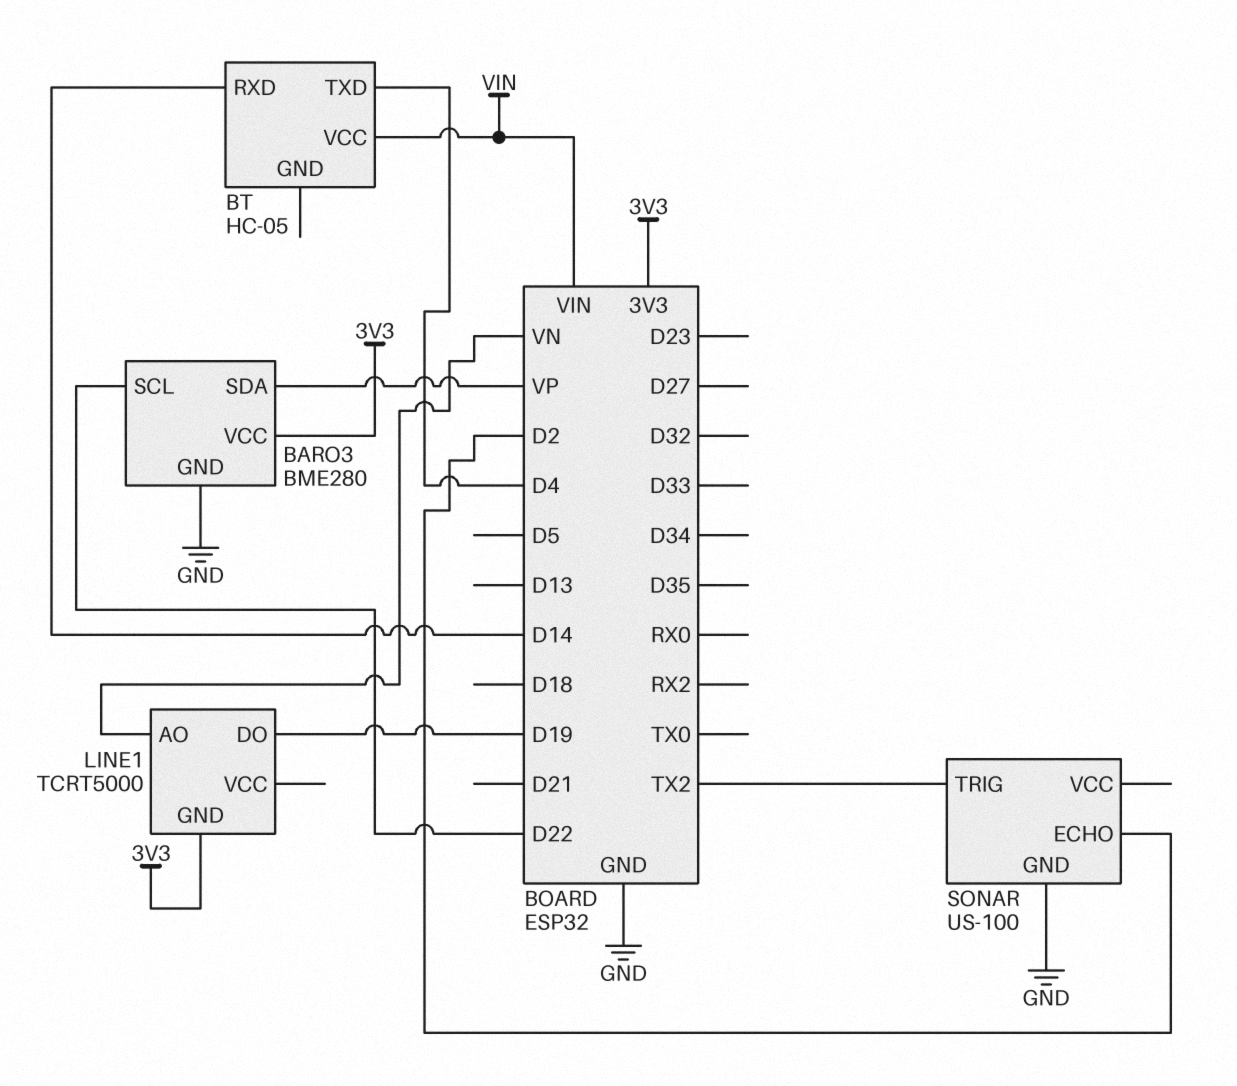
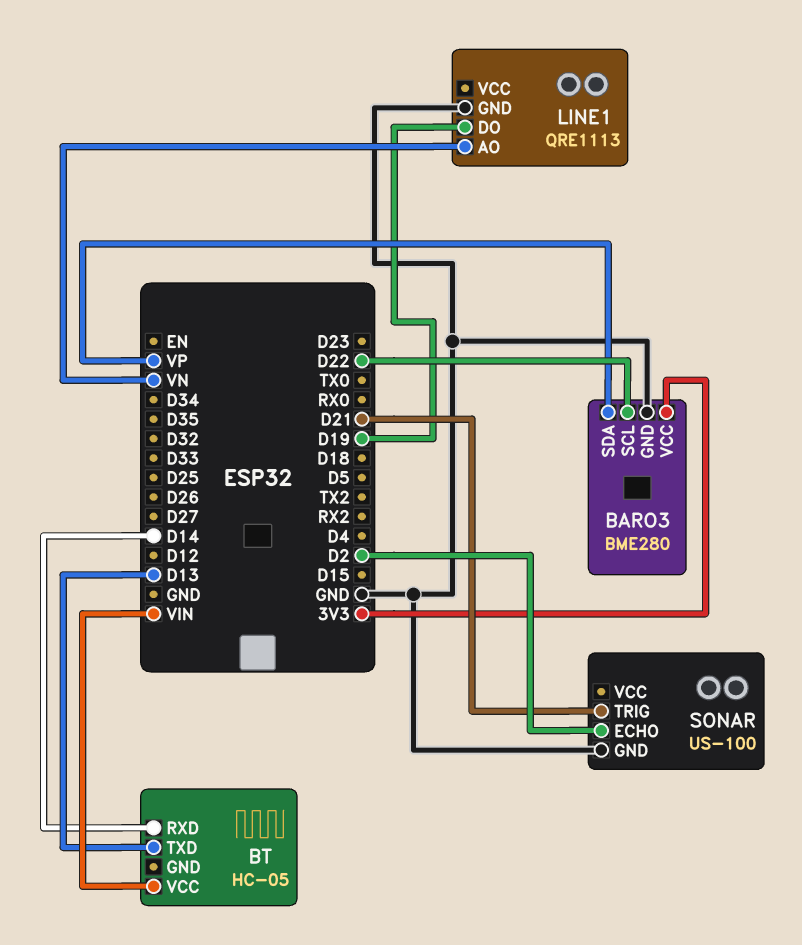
BT pin TXD: D4 -> D13
LINE1: TCRT5000 -> QRE1113
LINE1 pin GND: 3V3 -> GND
SONAR pin TRIG: TX2 -> D21

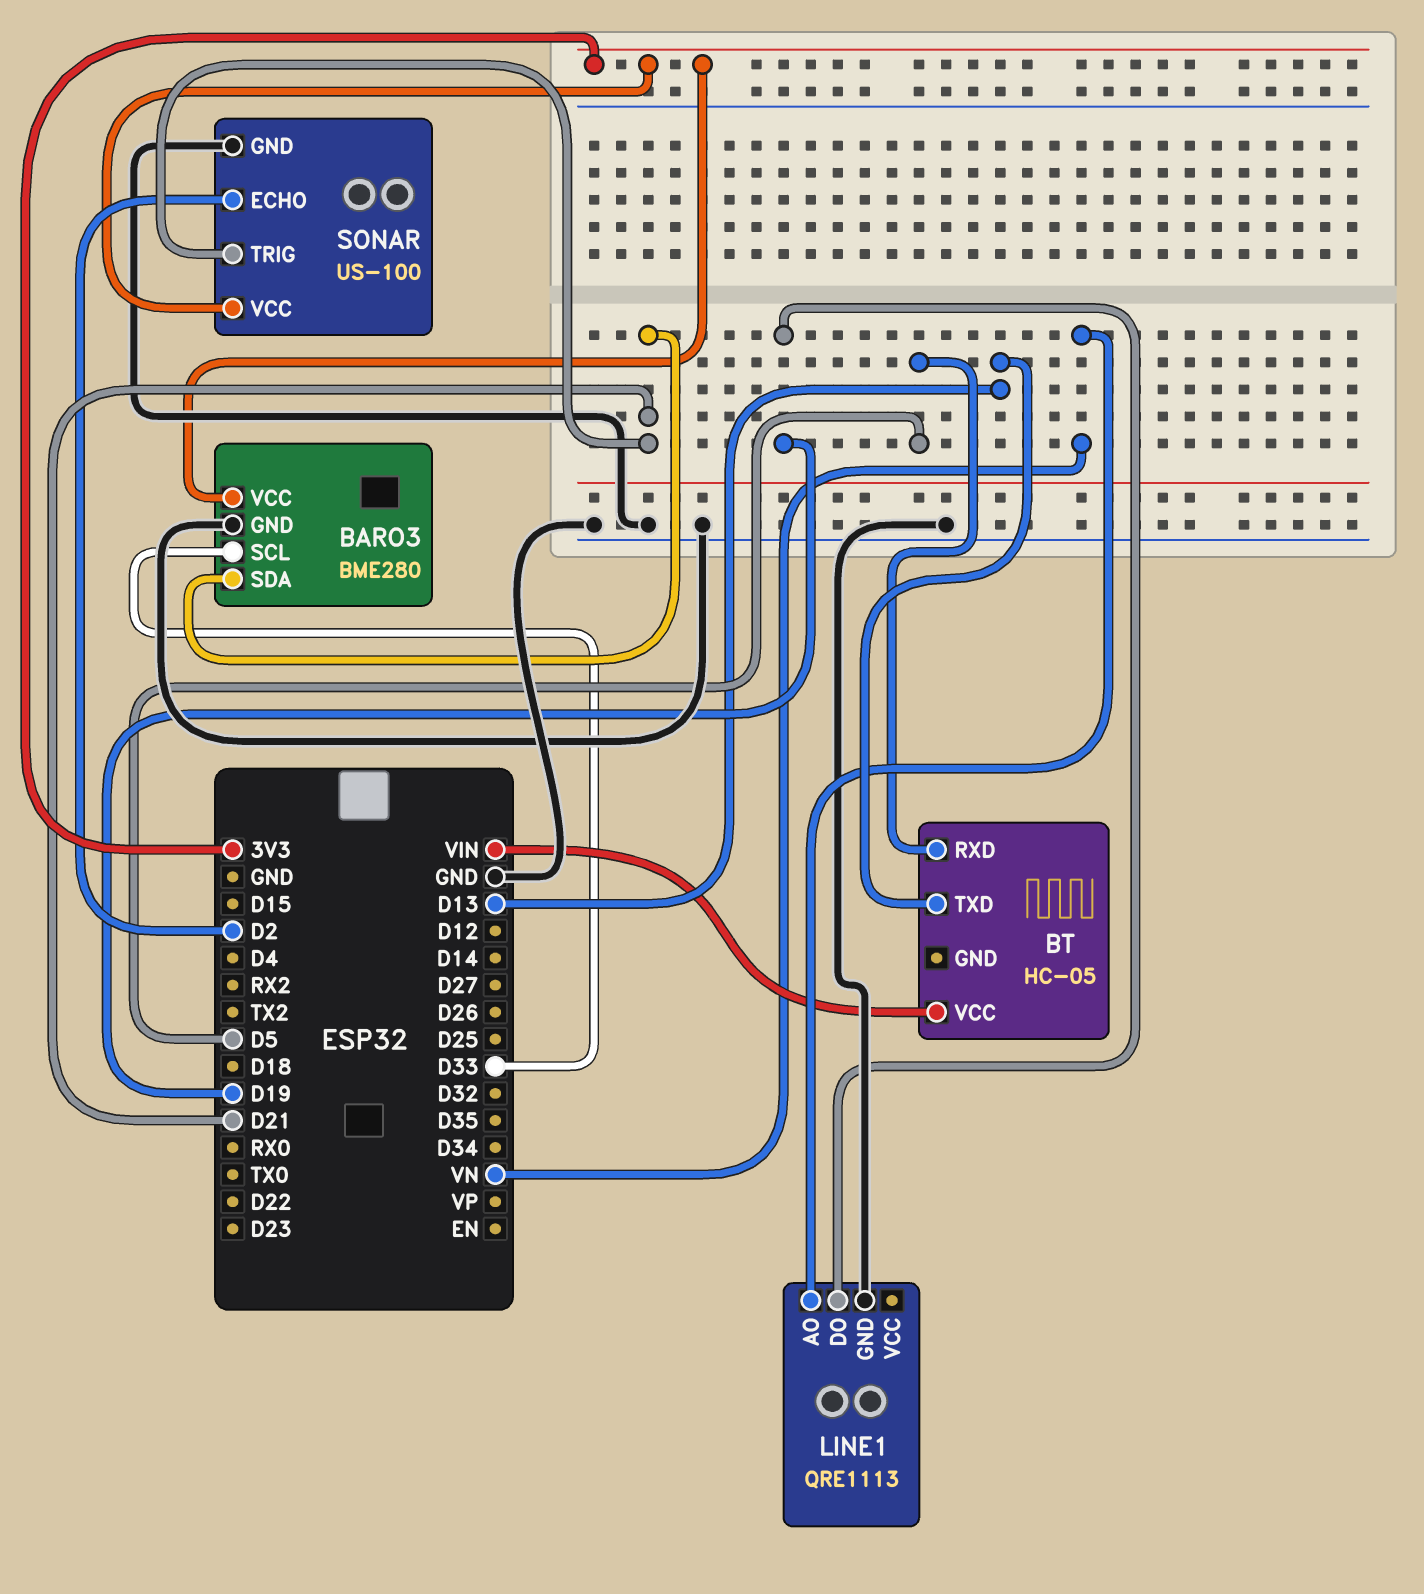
BARO3 pin SCL: D22 -> D33
BARO3 pin SDA: VP -> D21
BT pin RXD: D14 -> D5
SONAR pin VCC: none -> 3V3

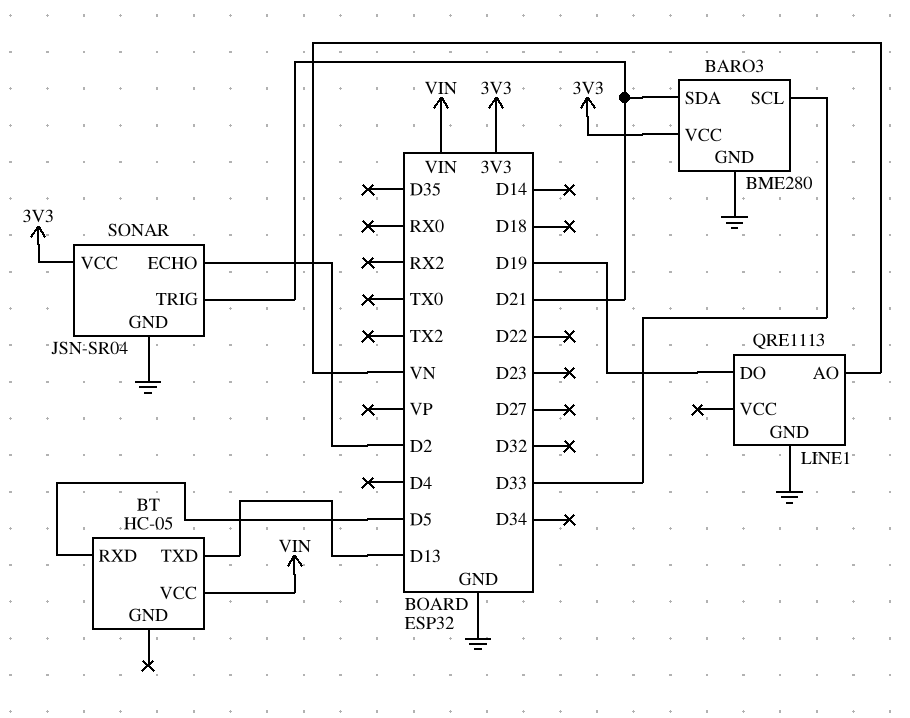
SONAR: US-100 -> JSN-SR04

